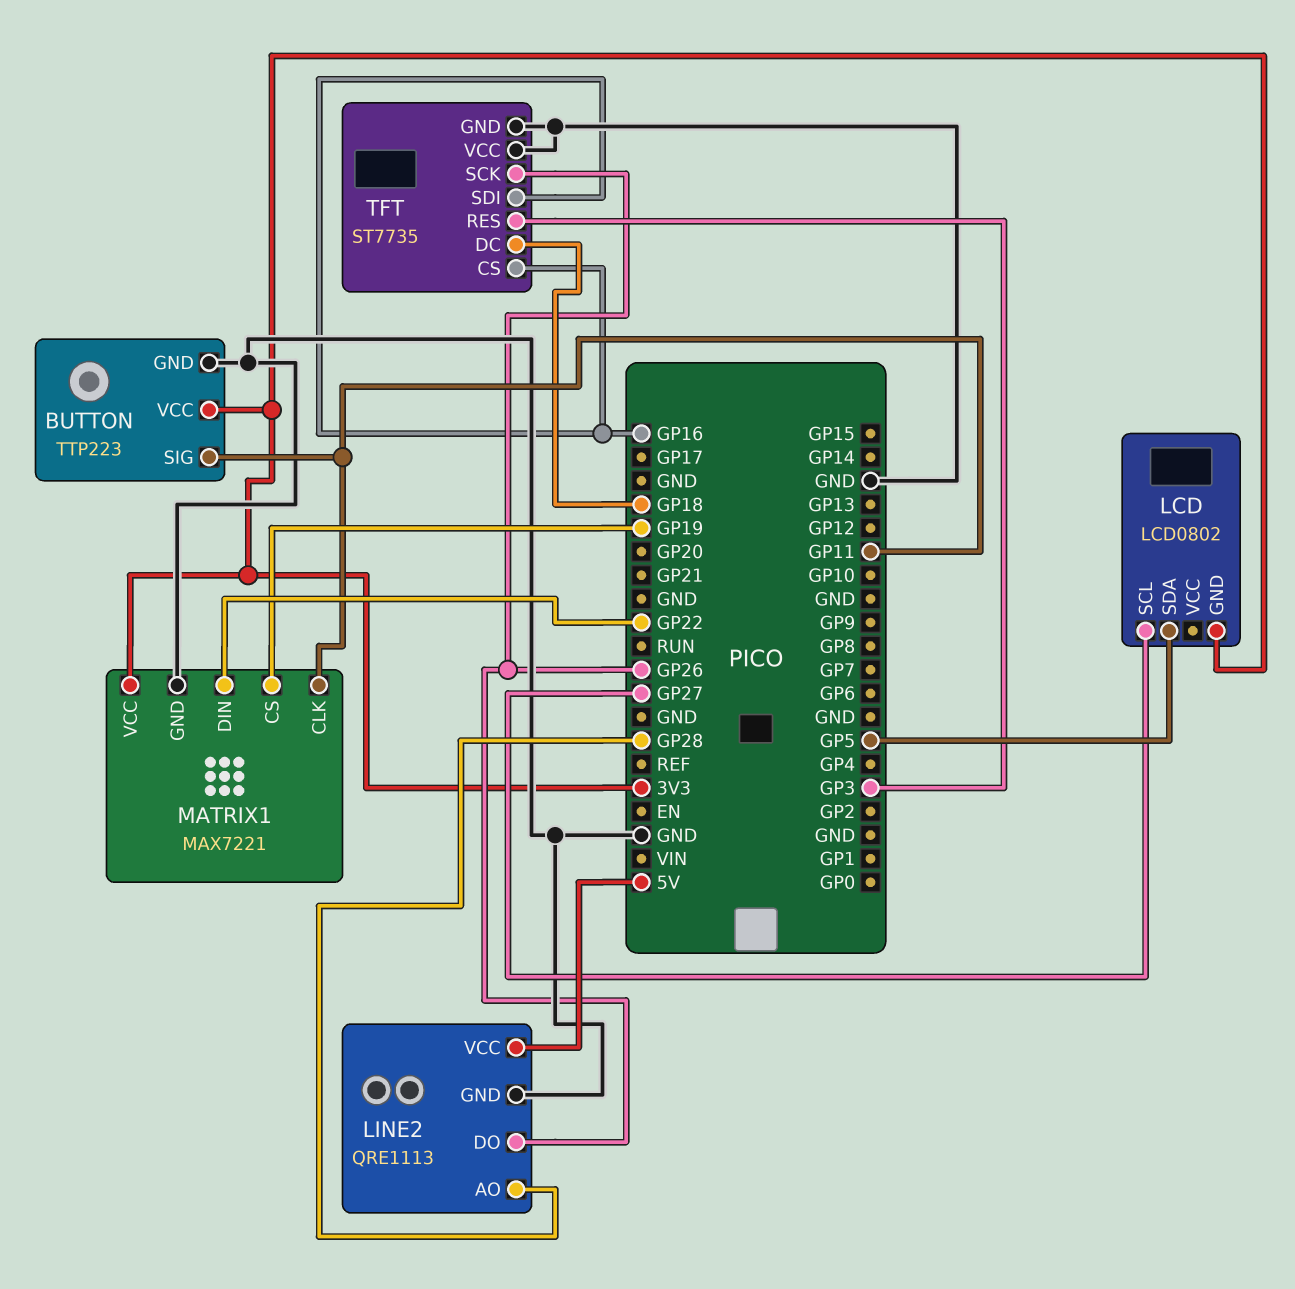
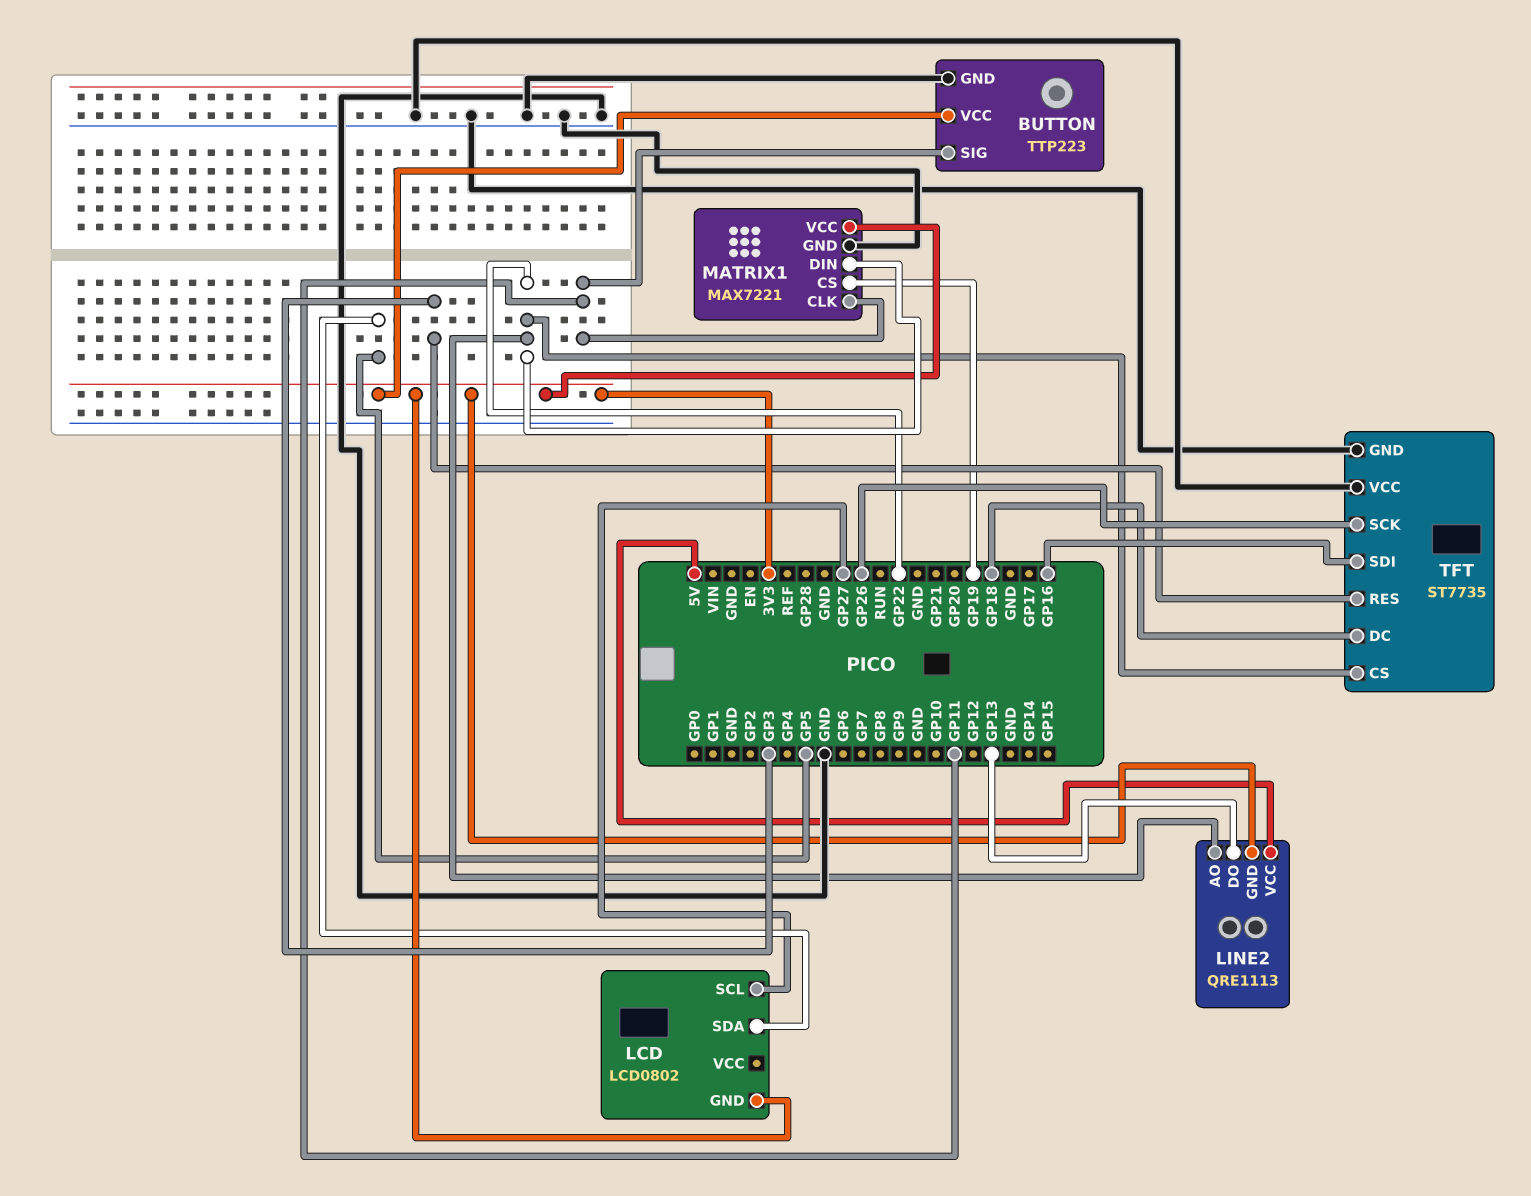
LINE2 pin AO: GP28 -> GP22
LINE2 pin DO: GP26 -> GP13
LINE2 pin GND: GND -> 3V3
TFT pin CS: GP16 -> GP22

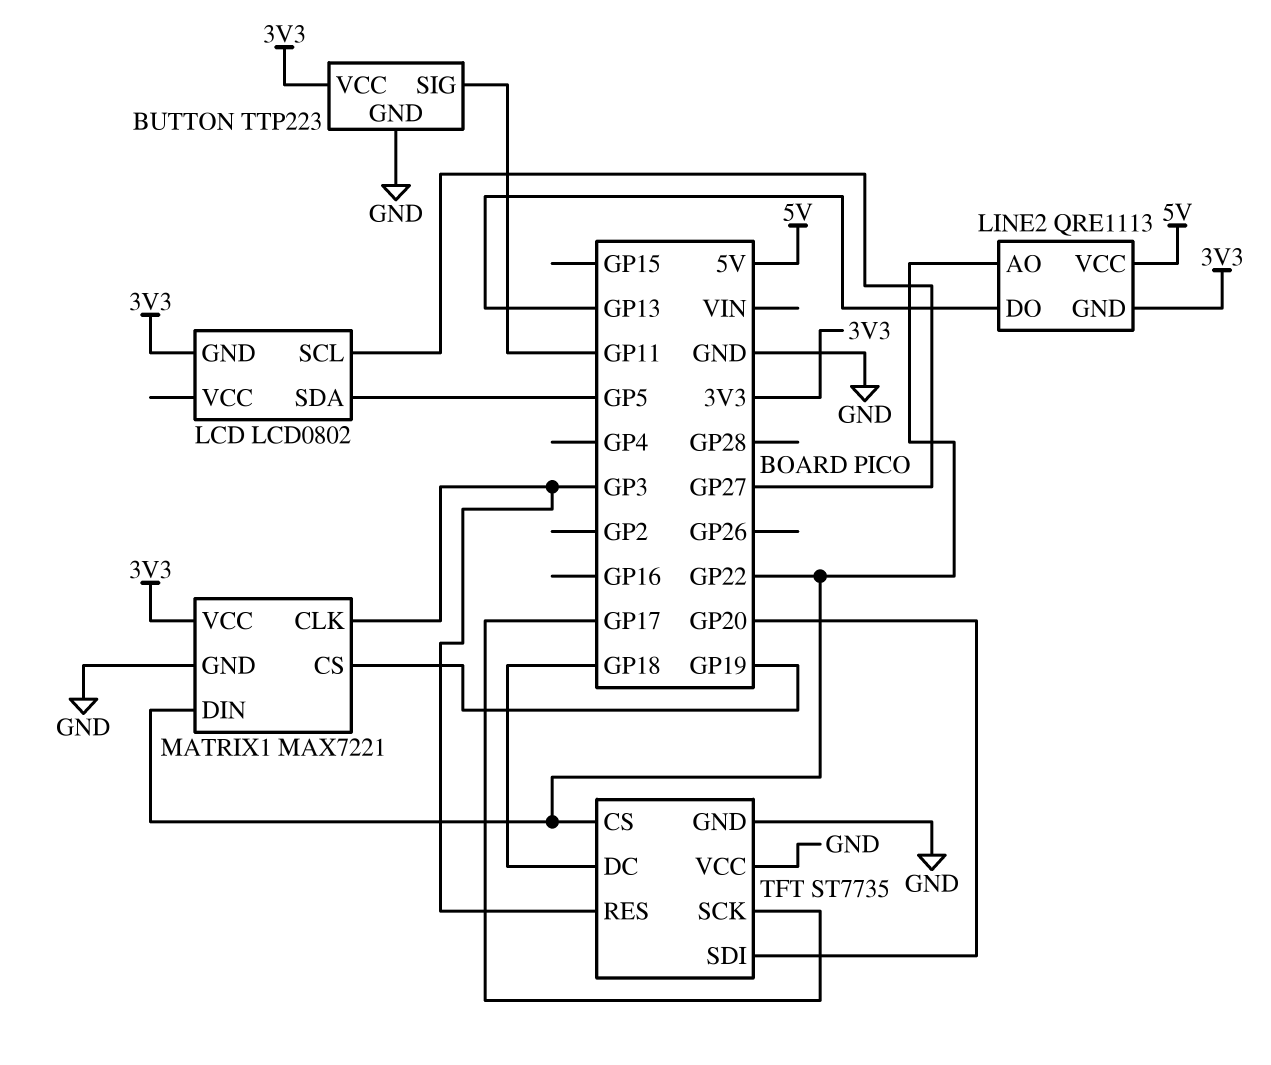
MATRIX1 pin CLK: GP11 -> GP3
TFT pin SCK: GP26 -> GP17
TFT pin SDI: GP16 -> GP20

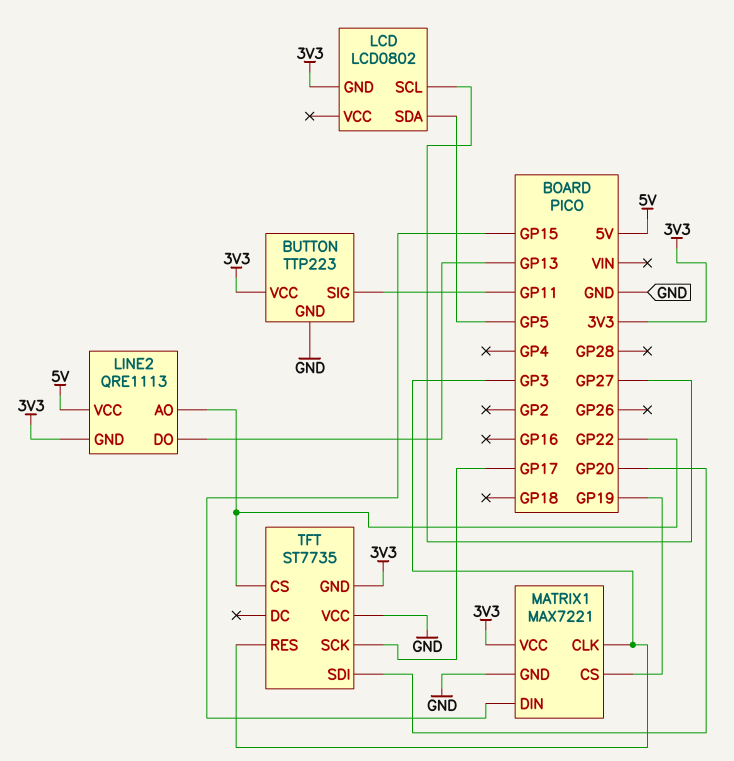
MATRIX1 pin DIN: GP22 -> GP15
TFT pin DC: GP18 -> none
TFT pin GND: GND -> 3V3

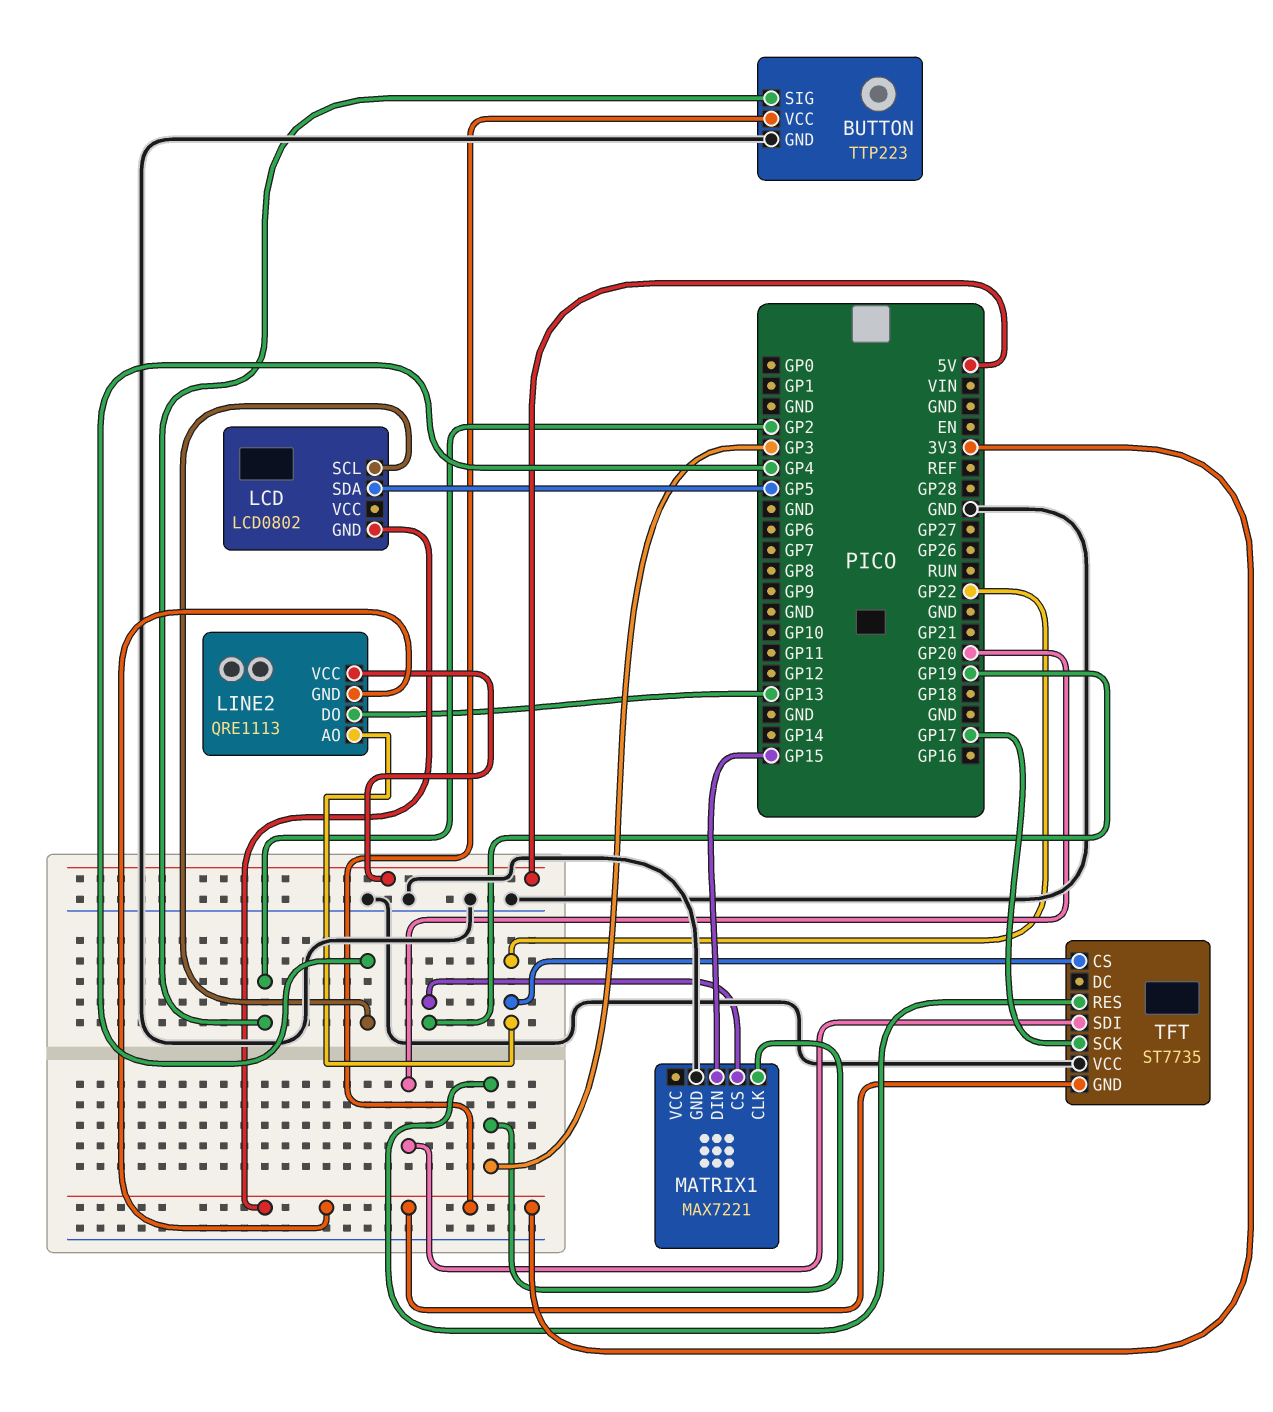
BUTTON pin SIG: GP11 -> GP2
LCD pin SCL: GP27 -> GP4
MATRIX1 pin VCC: 3V3 -> none

